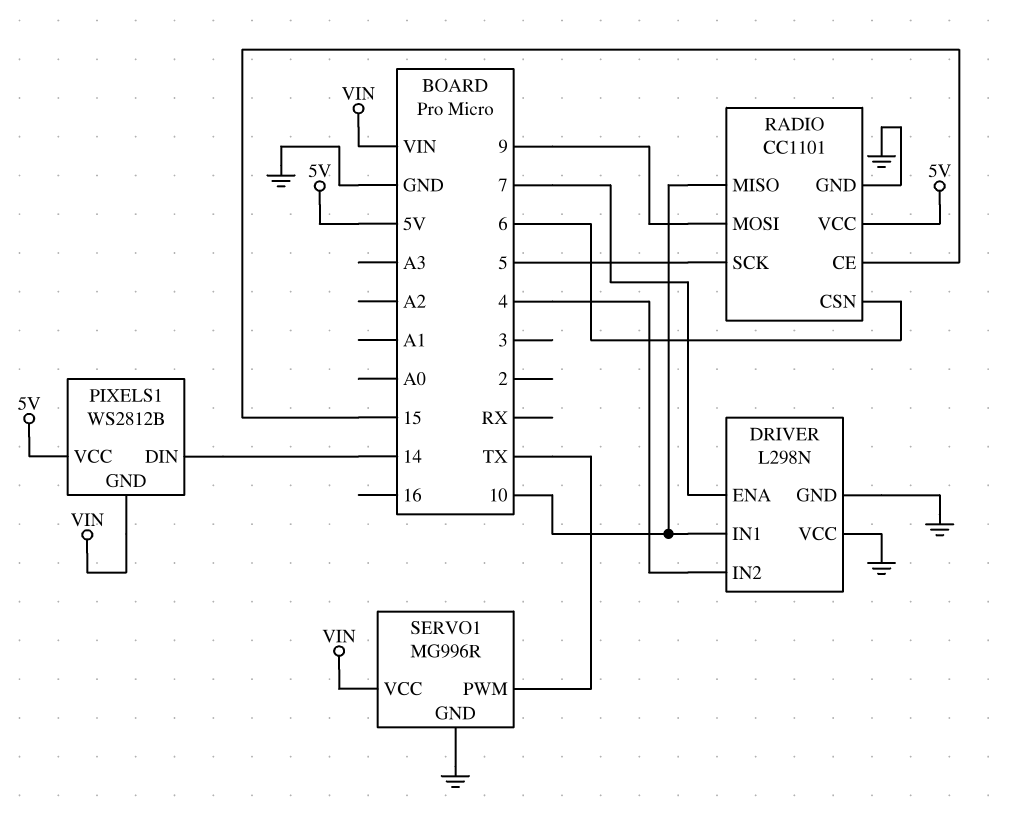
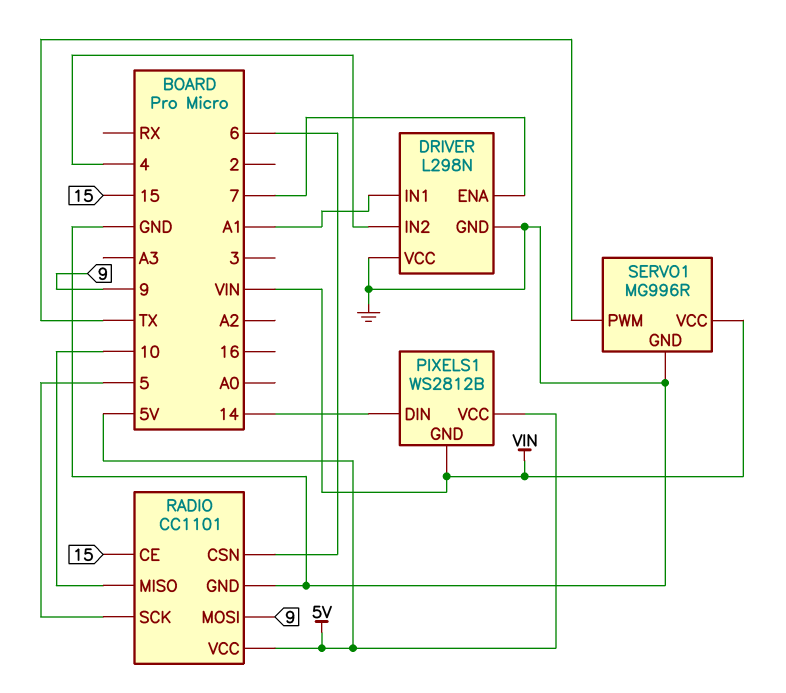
DRIVER pin IN1: 10 -> A1

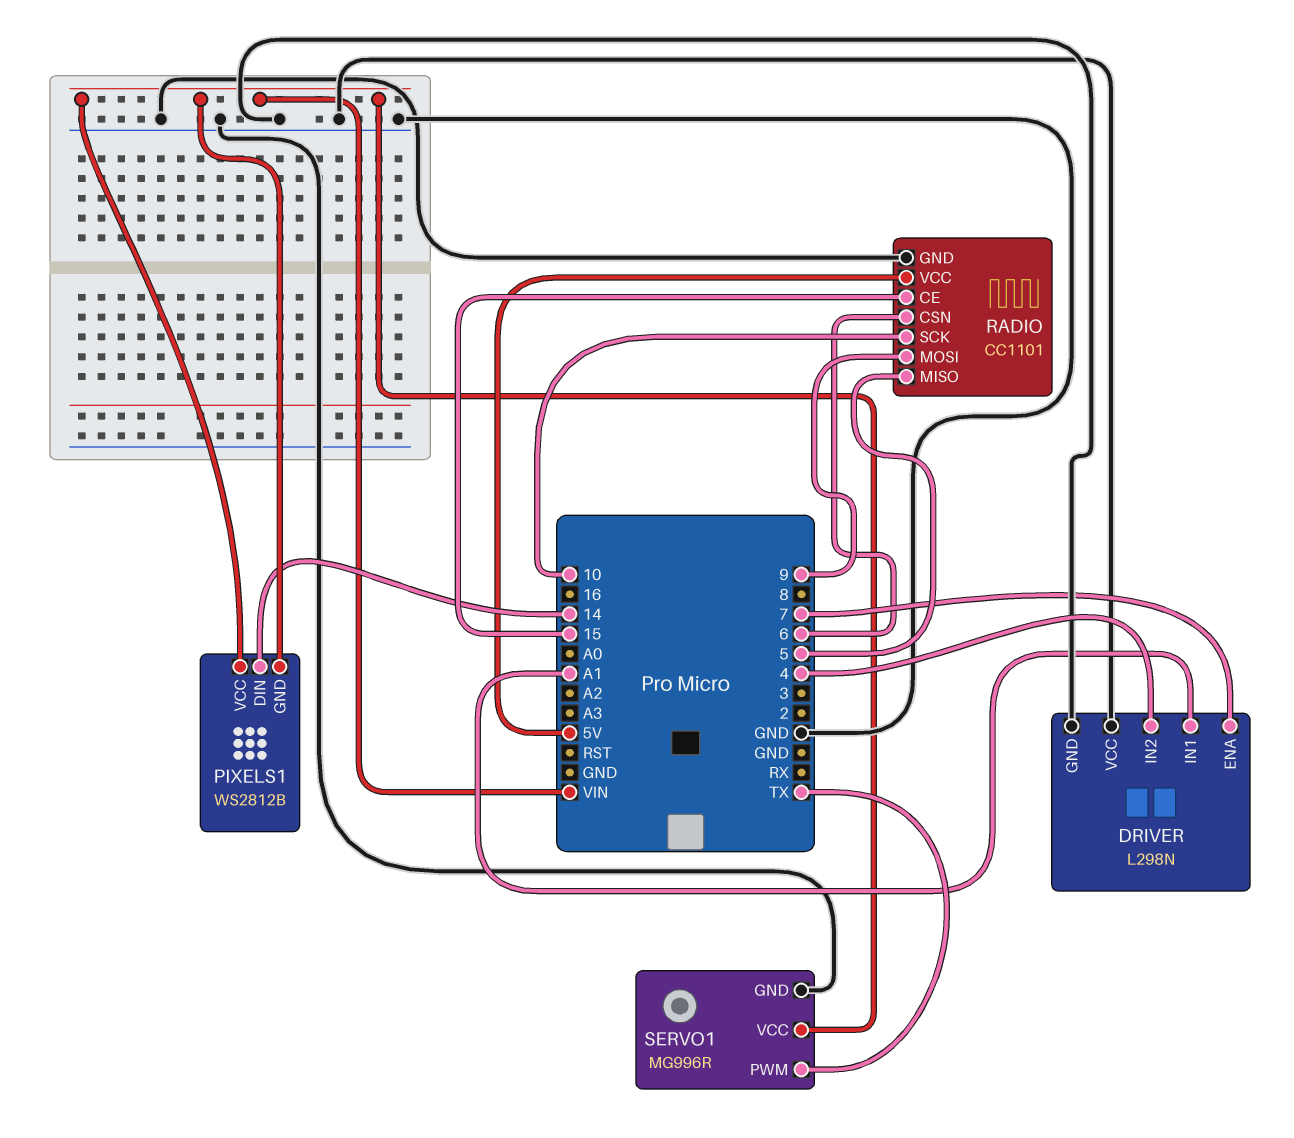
PIXELS1 pin VCC: 5V -> VIN
RADIO pin MISO: 10 -> 5
RADIO pin SCK: 5 -> 10

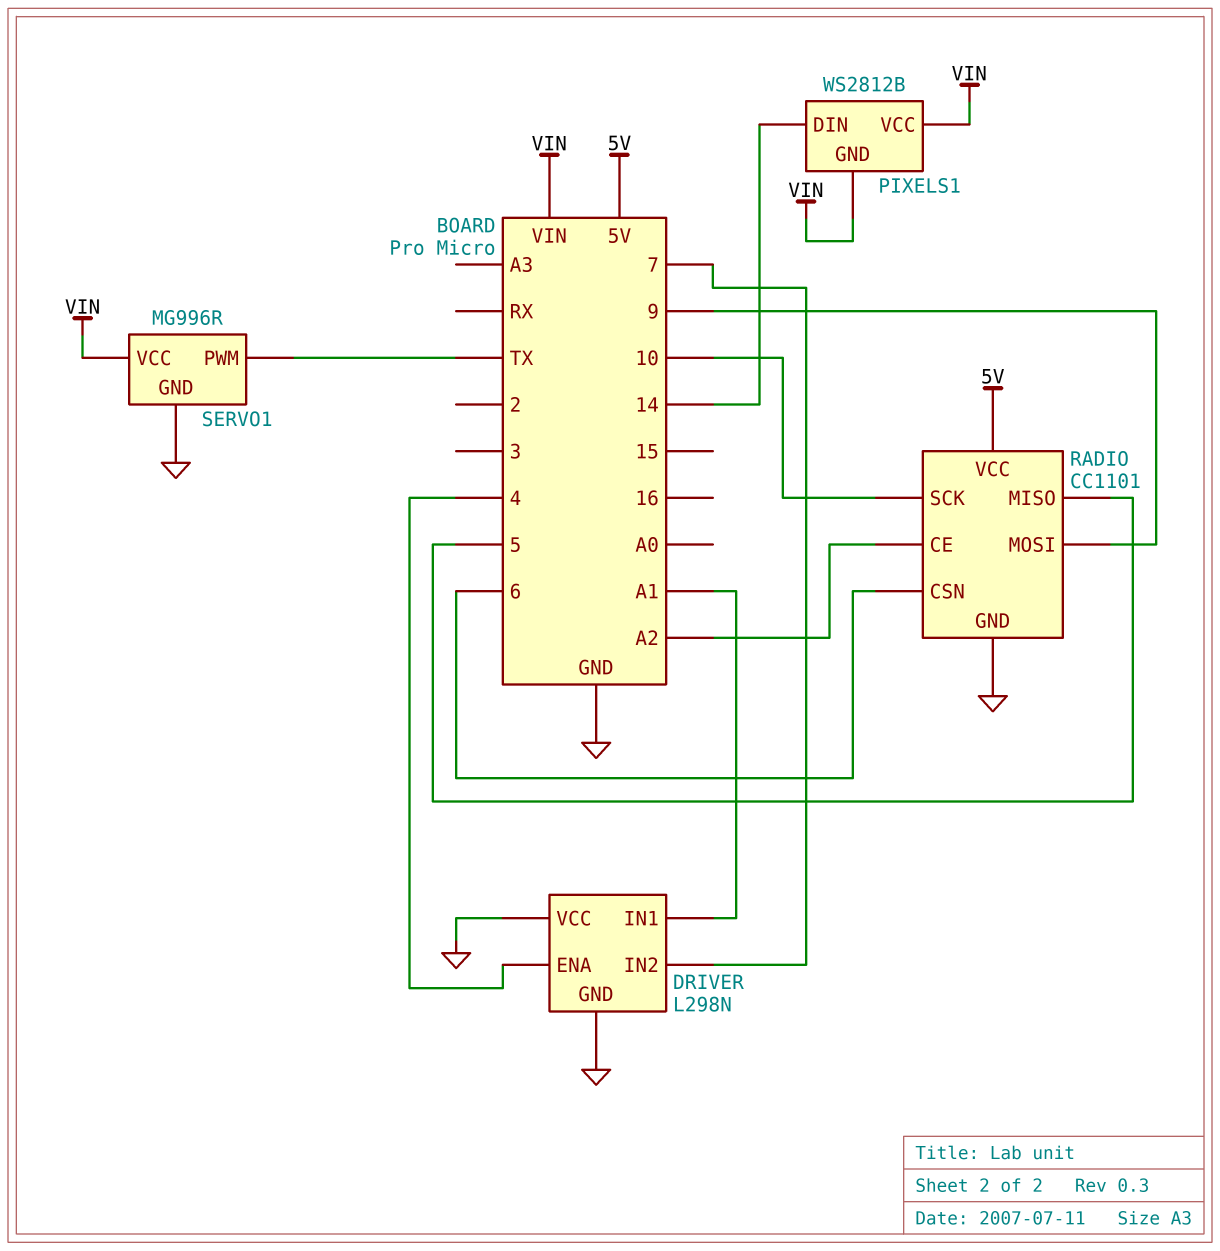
DRIVER pin ENA: 7 -> 4
DRIVER pin IN2: 4 -> 7
RADIO pin CE: 15 -> A2

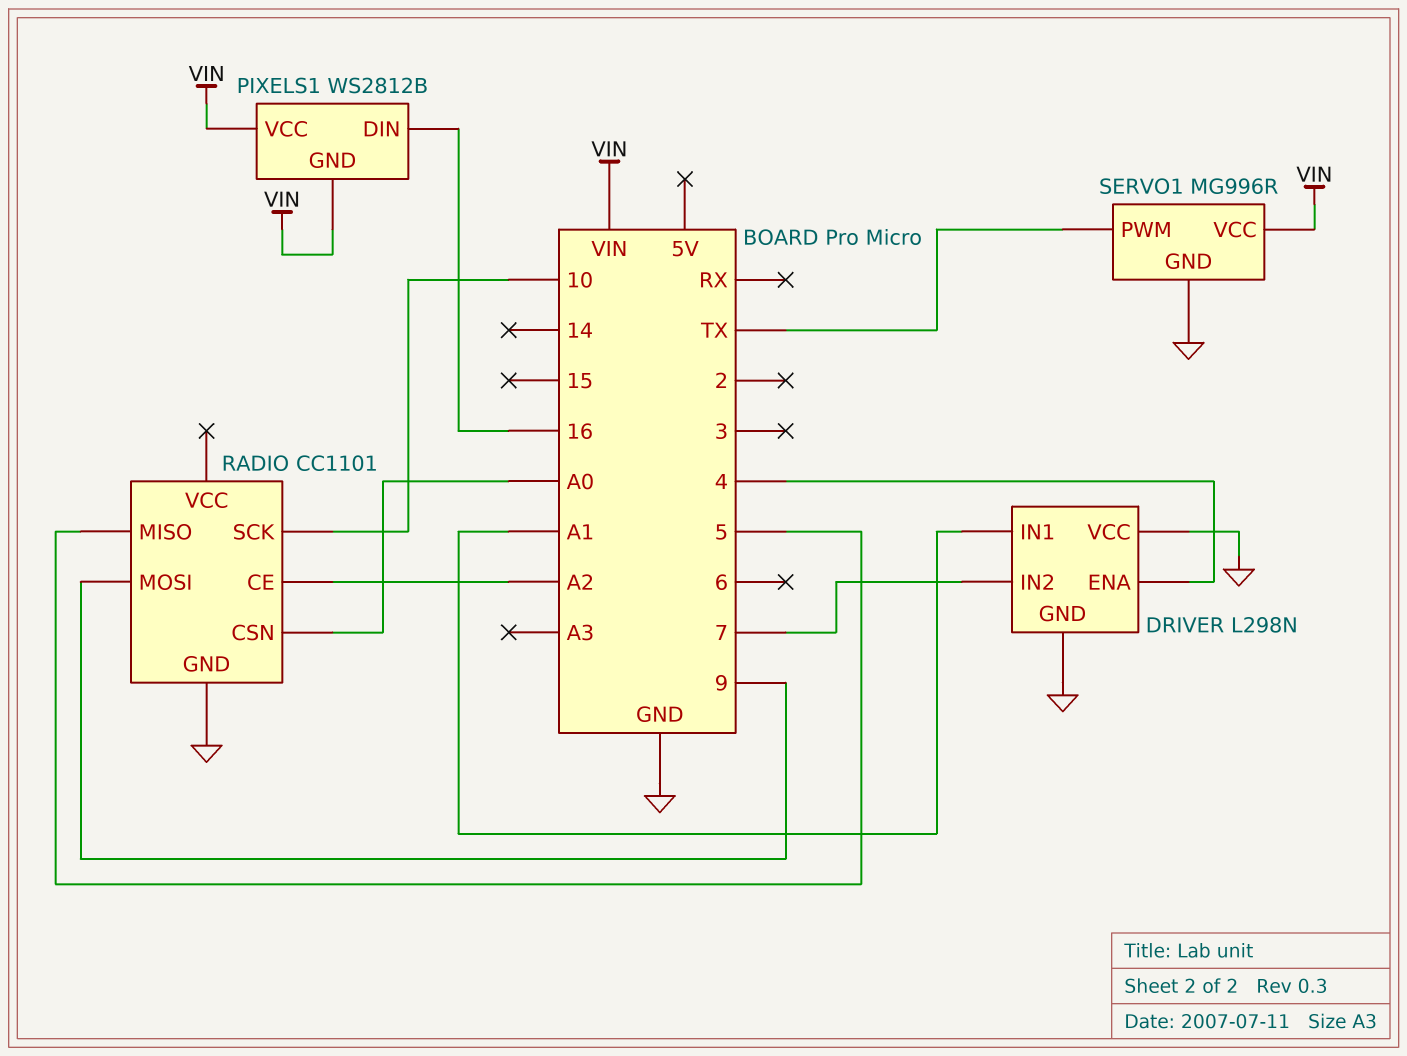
PIXELS1 pin DIN: 14 -> 16
RADIO pin CSN: 6 -> A0
RADIO pin VCC: 5V -> none

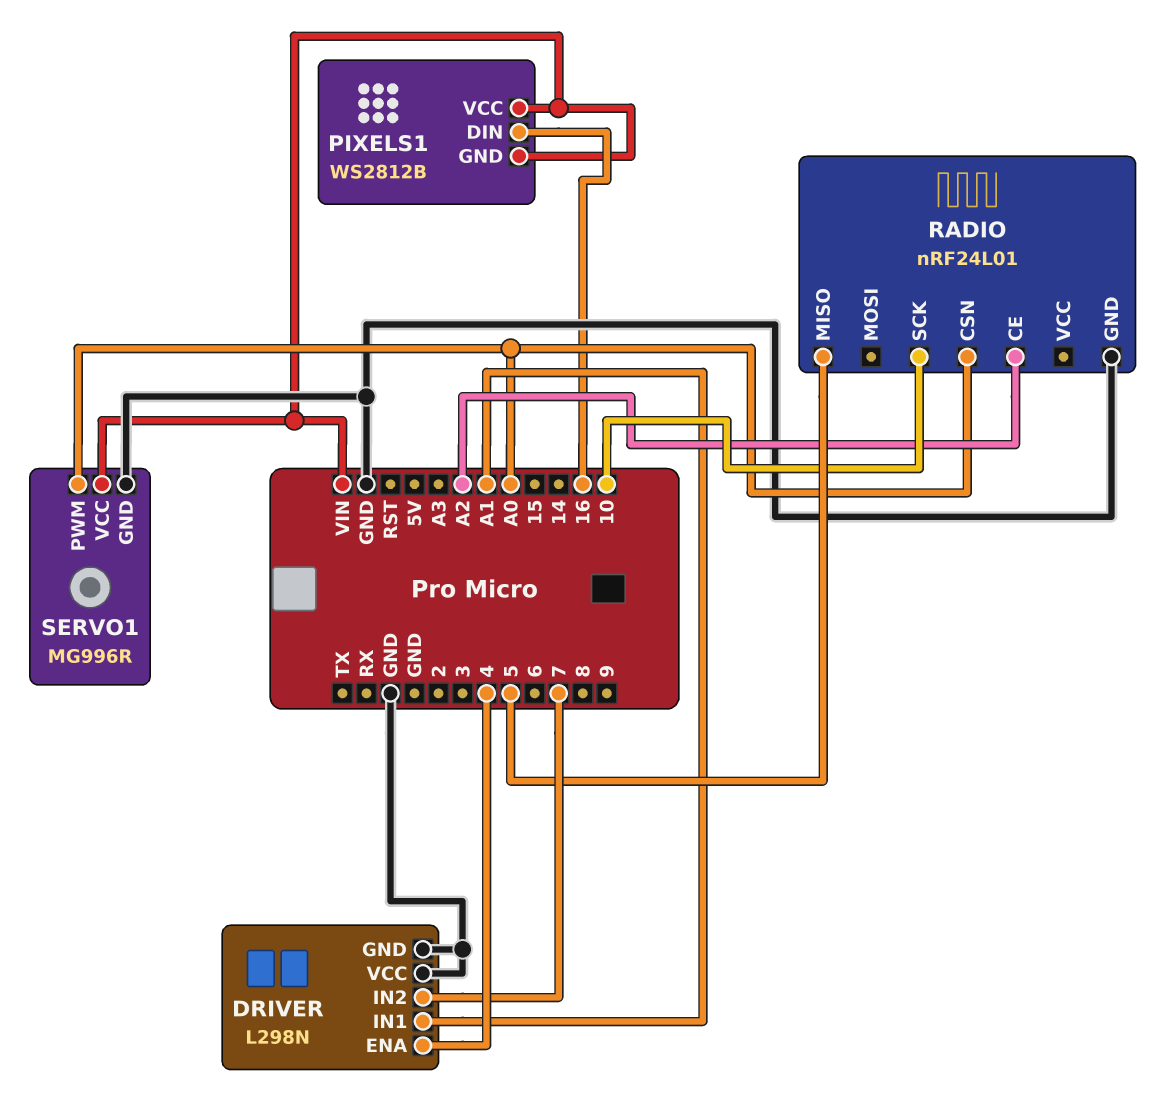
RADIO: CC1101 -> nRF24L01
RADIO pin MOSI: 9 -> none
SERVO1 pin PWM: TX -> A0

